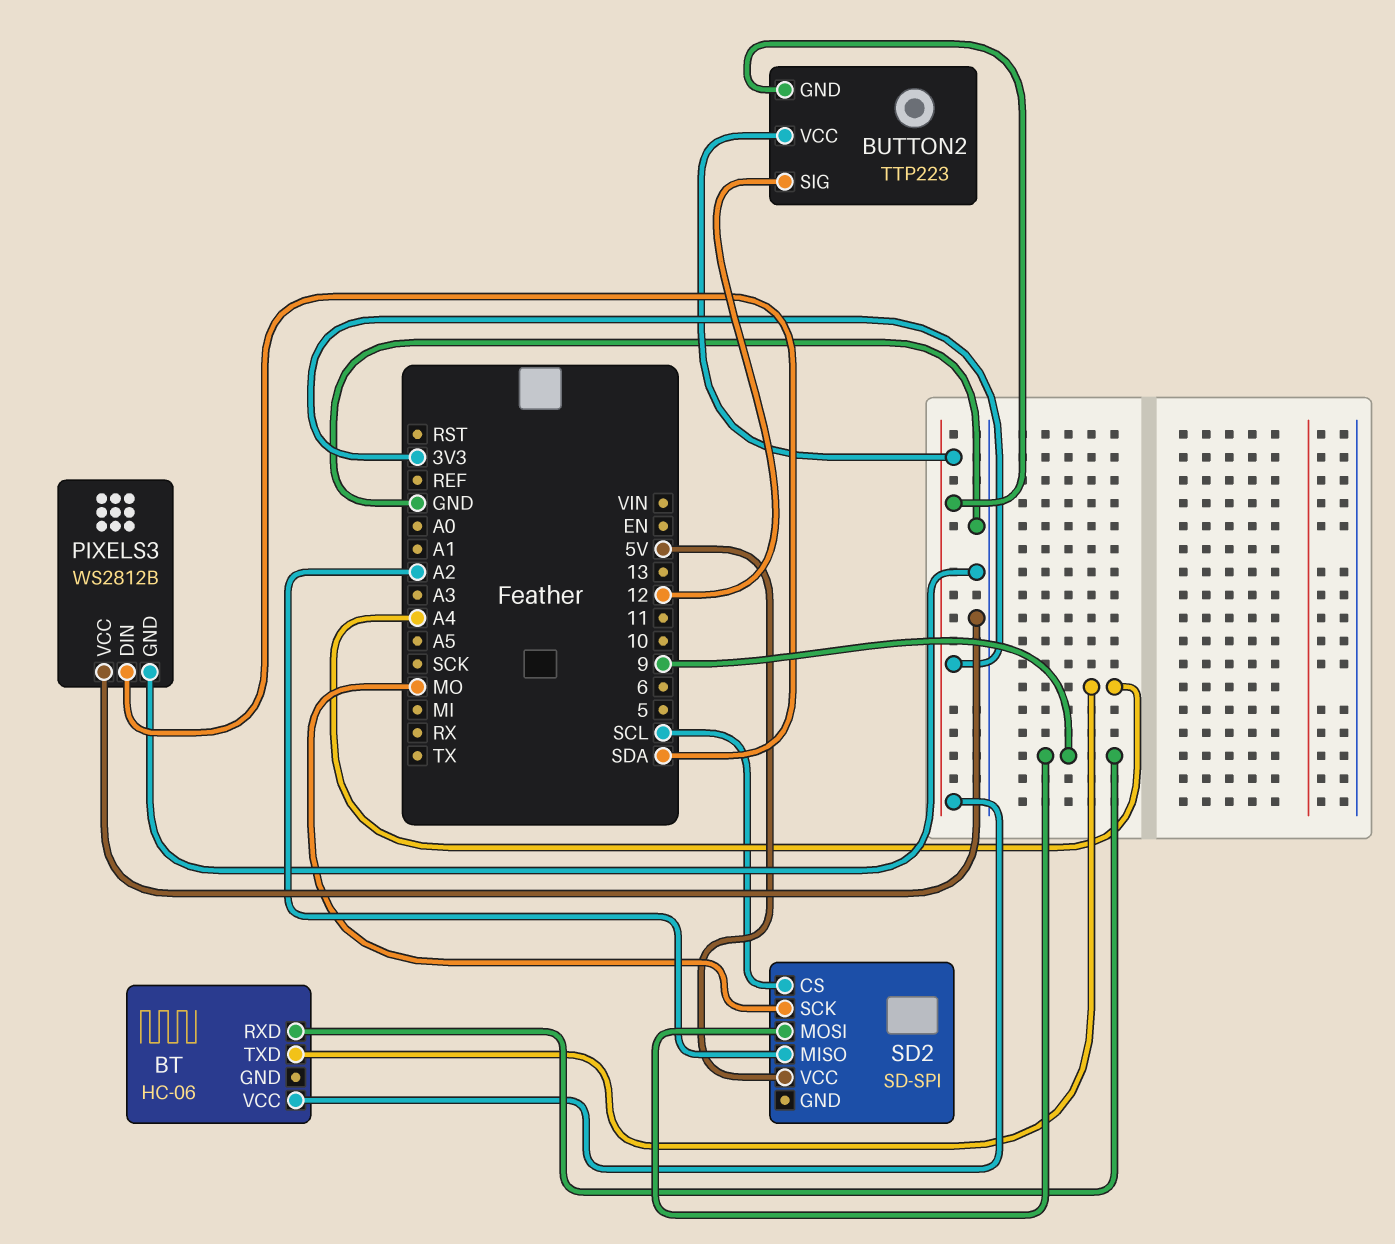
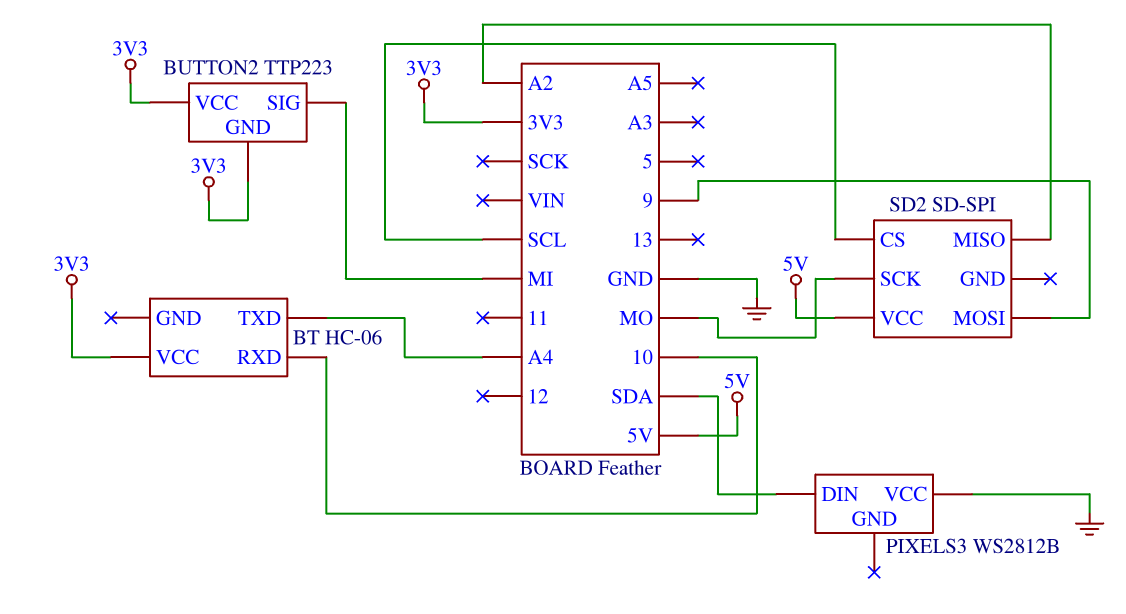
BT pin RXD: 9 -> 10
BUTTON2 pin SIG: 12 -> MI
PIXELS3 pin GND: GND -> none

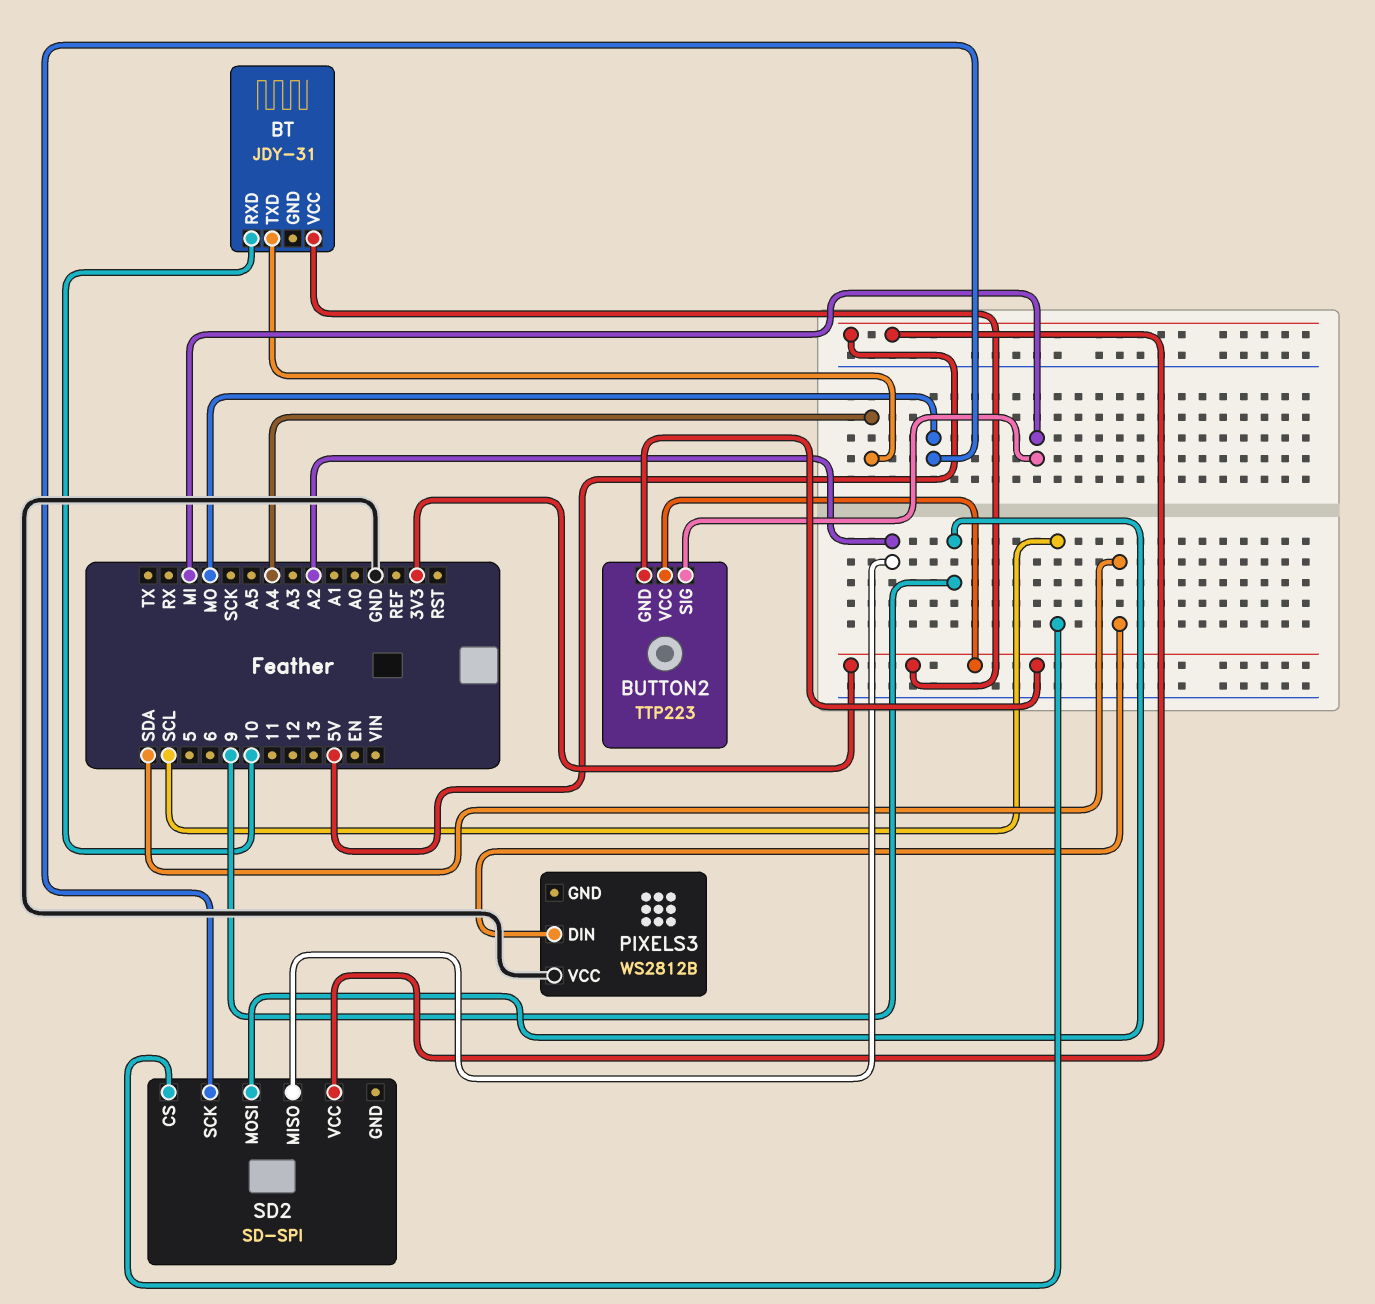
BT: HC-06 -> JDY-31

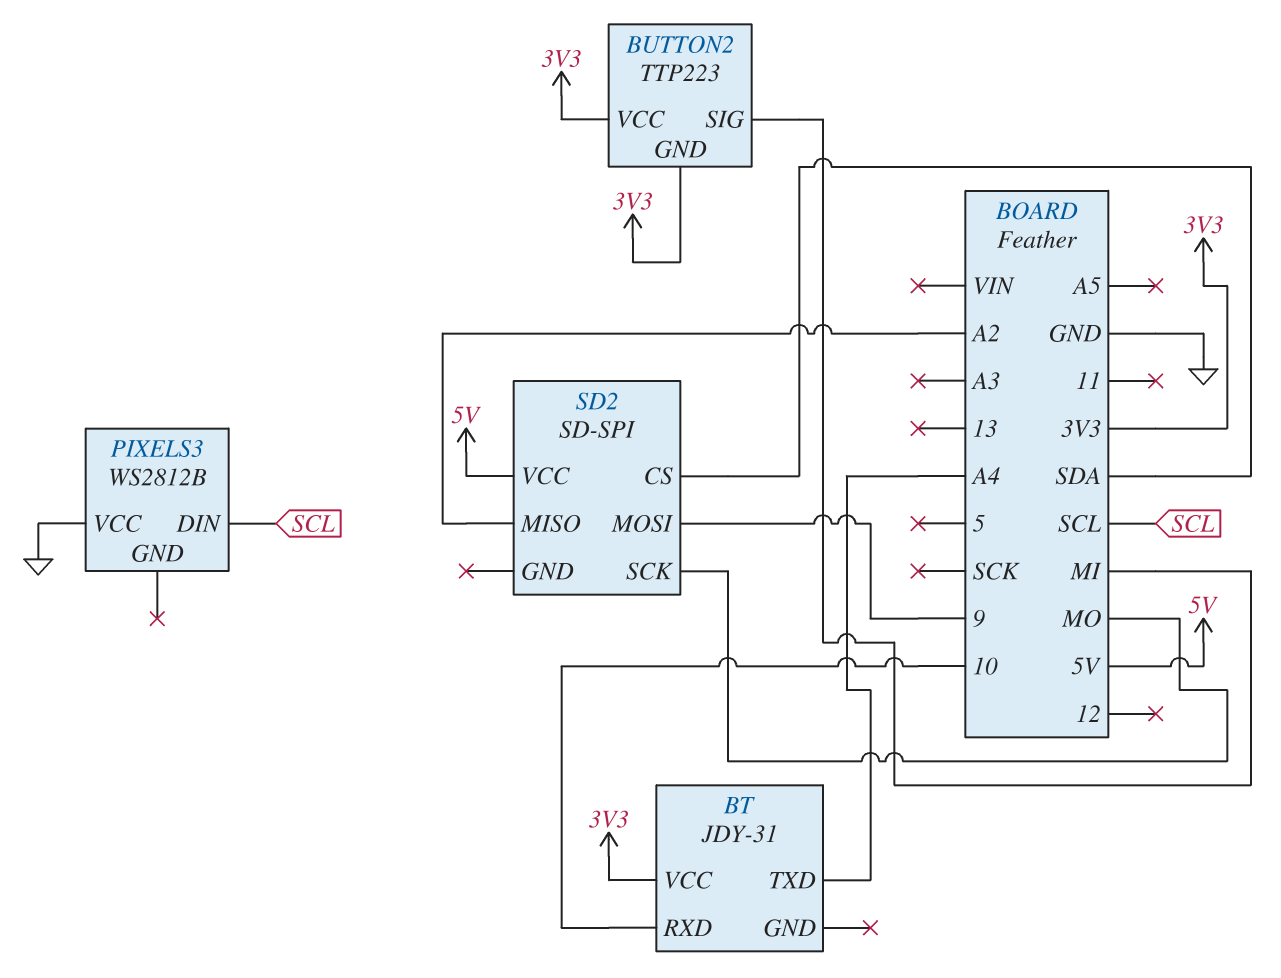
PIXELS3 pin DIN: SDA -> SCL
SD2 pin CS: SCL -> SDA

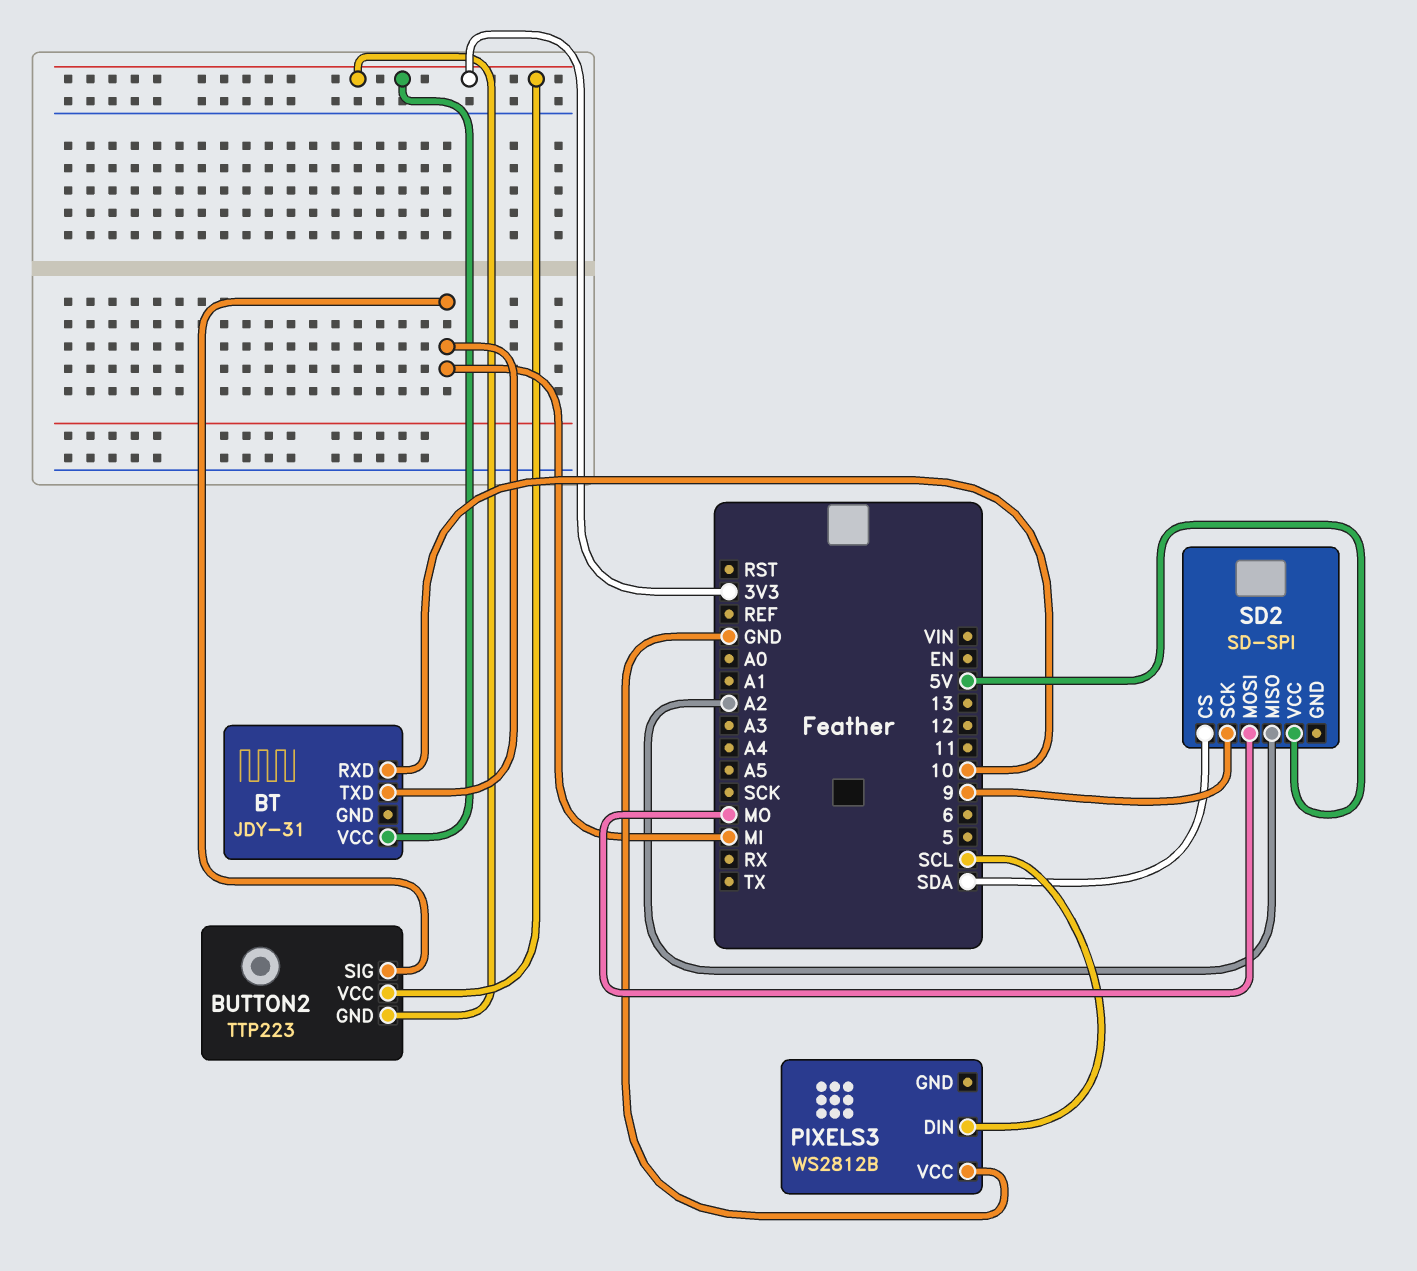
BT pin TXD: A4 -> MI
SD2 pin MOSI: 9 -> MO
SD2 pin SCK: MO -> 9

